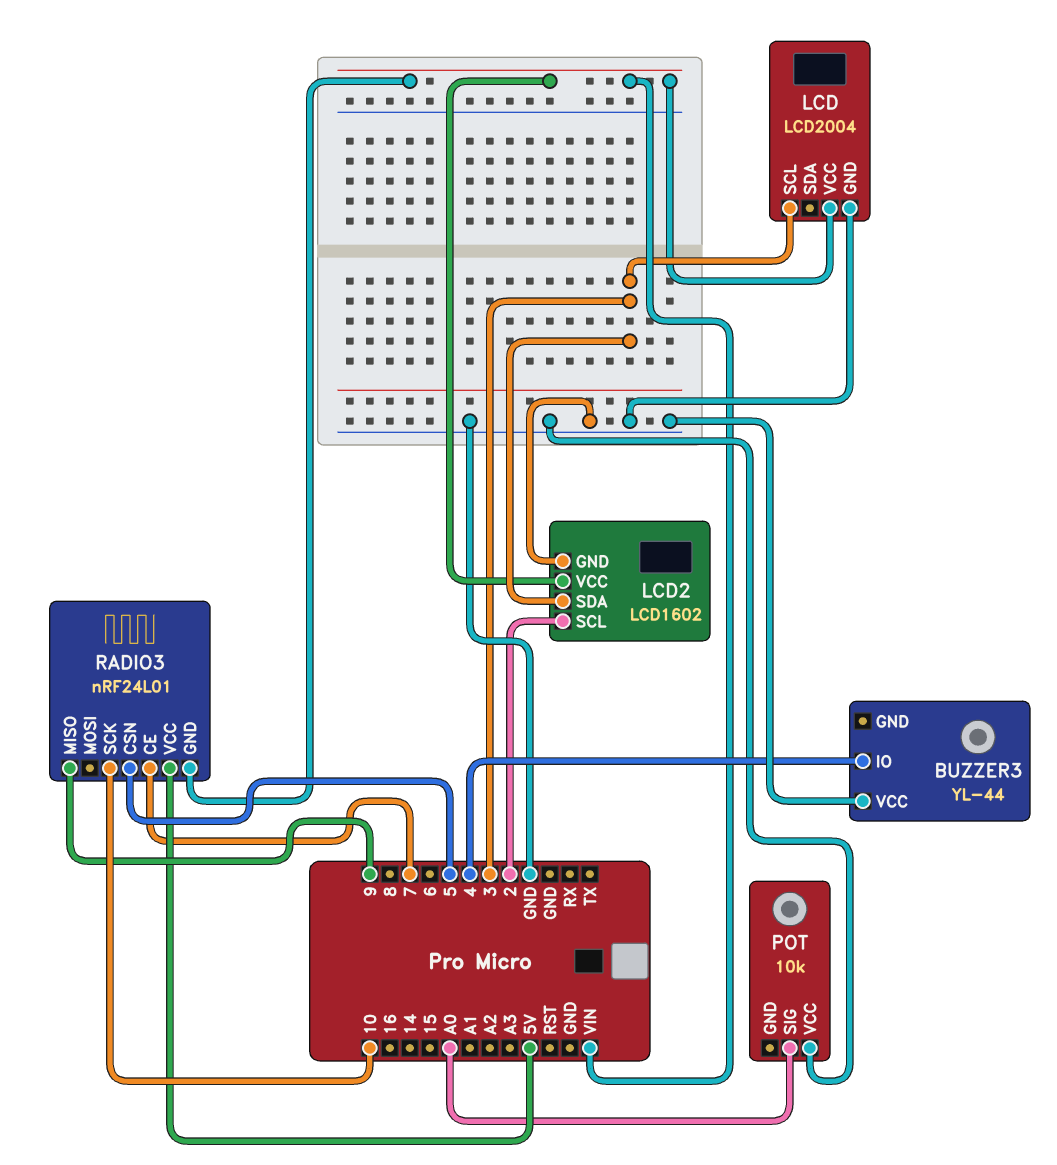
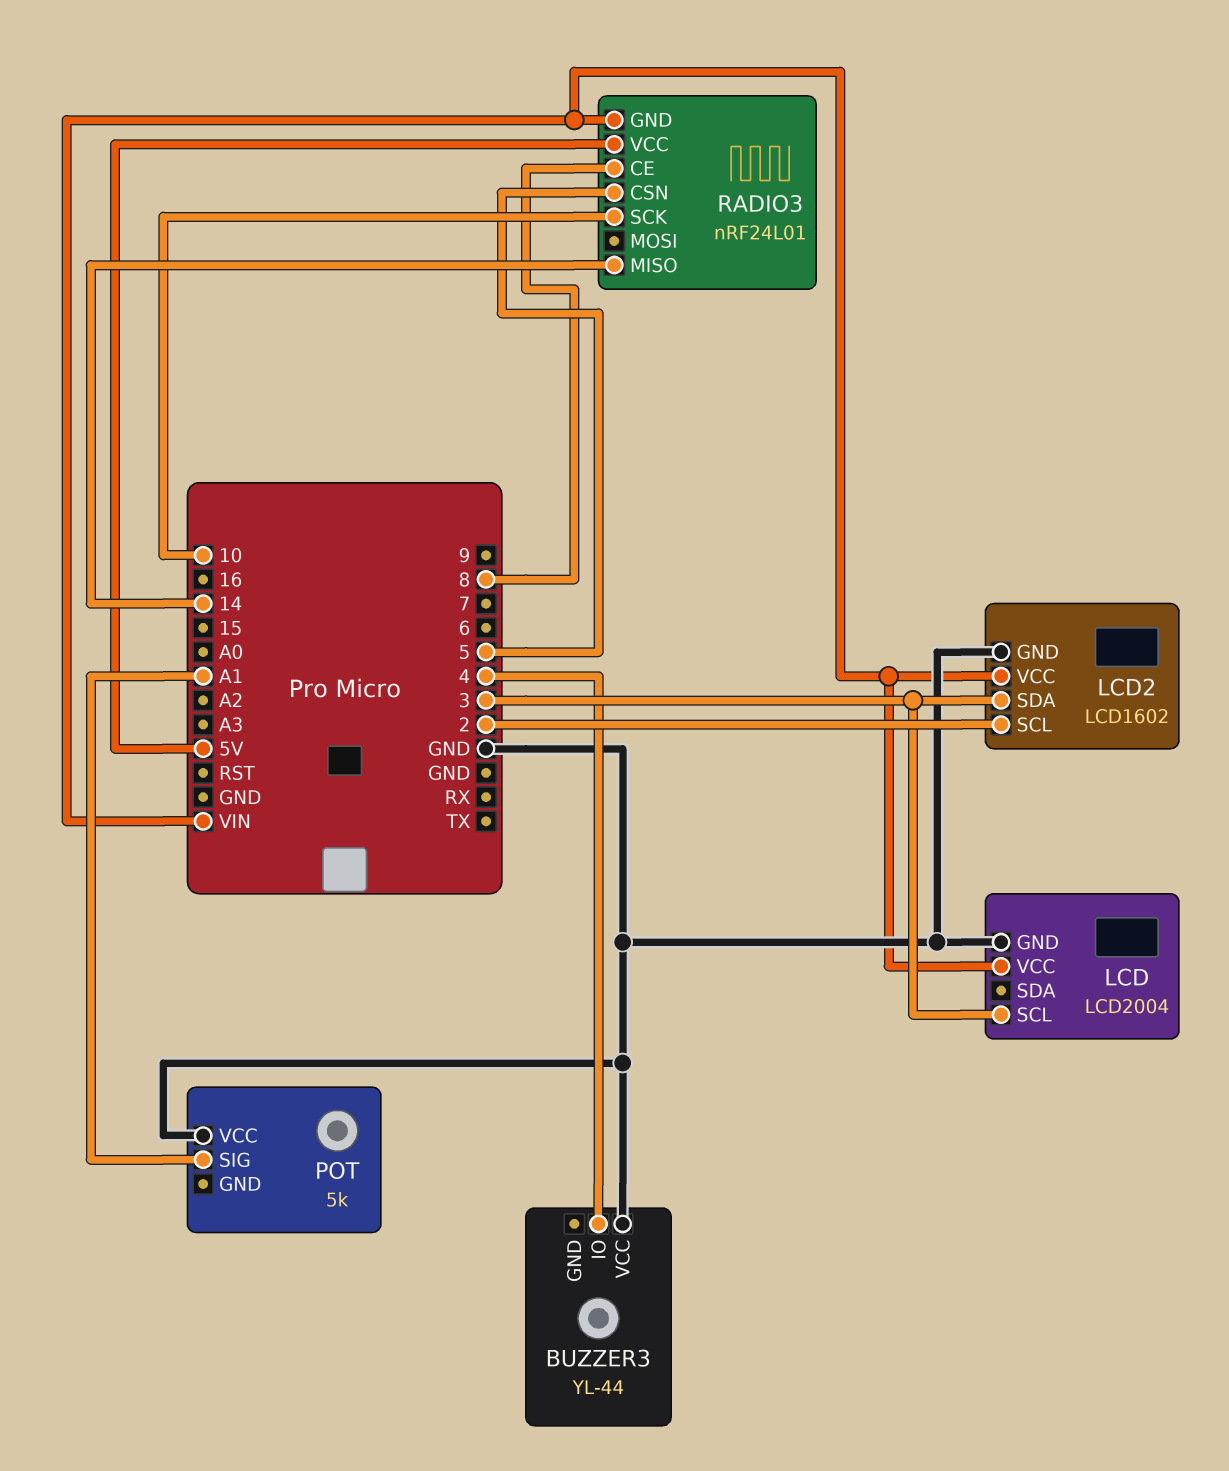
POT: 10k -> 5k
POT pin SIG: A0 -> A1
RADIO3 pin CE: 7 -> 8
RADIO3 pin MISO: 9 -> 14

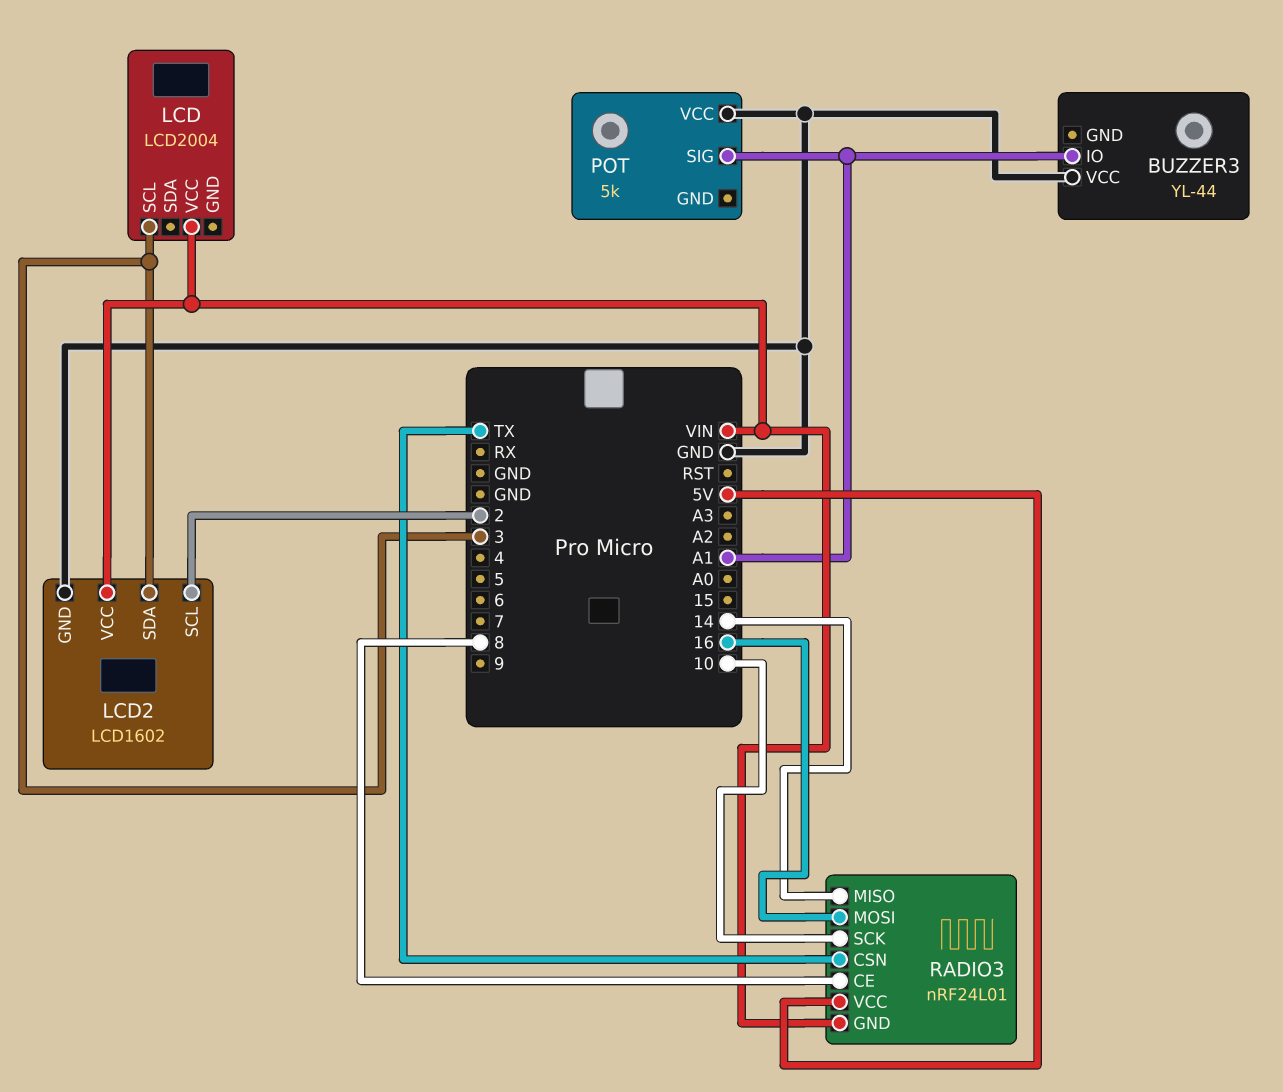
BUZZER3 pin IO: 4 -> A1
LCD pin GND: GND -> none
RADIO3 pin CSN: 5 -> TX
RADIO3 pin MOSI: none -> 16

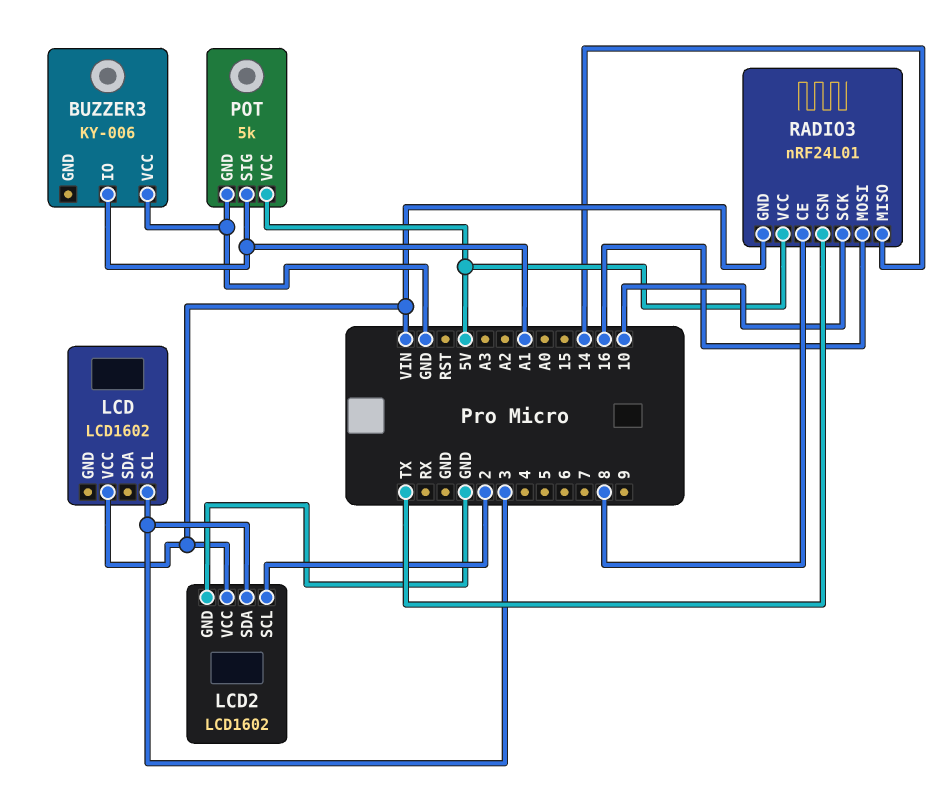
BUZZER3: YL-44 -> KY-006
LCD: LCD2004 -> LCD1602
POT pin GND: none -> GND
POT pin VCC: GND -> 5V

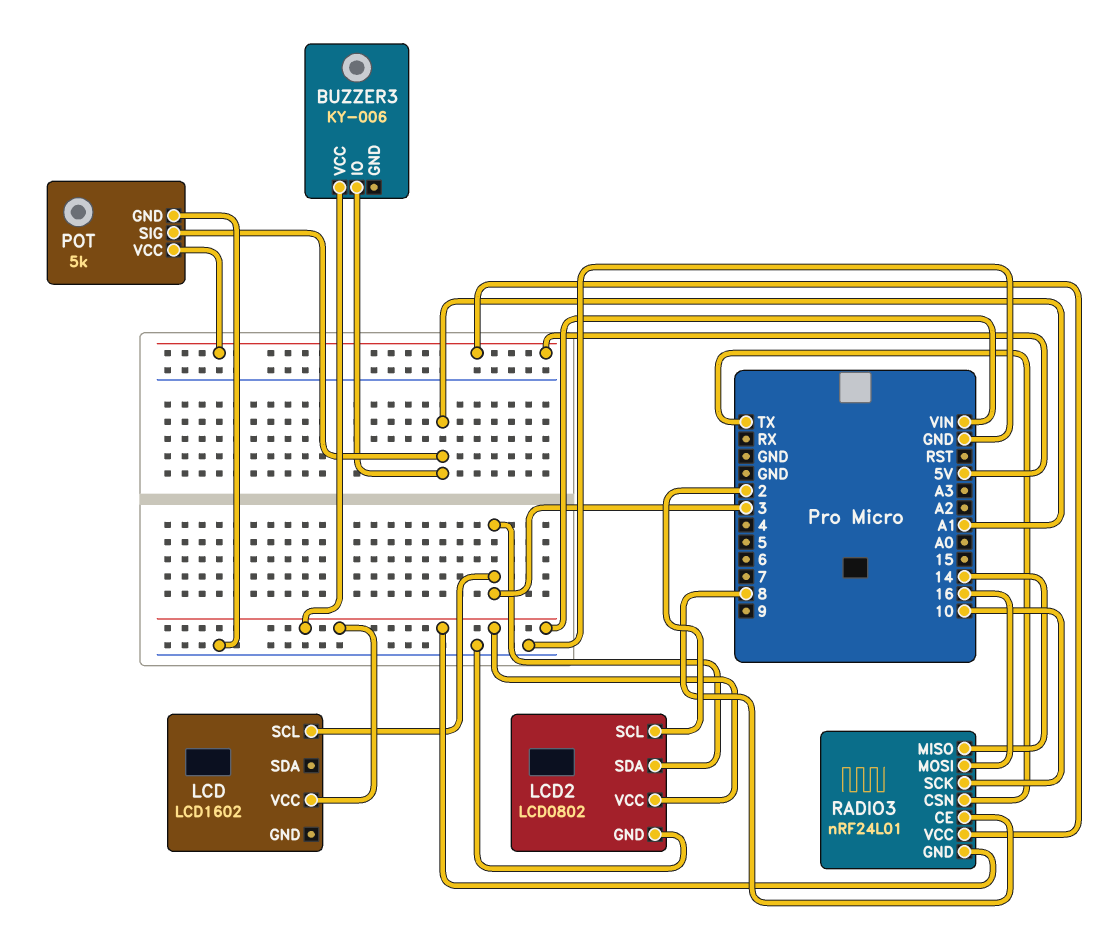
BUZZER3 pin VCC: GND -> VIN
LCD2: LCD1602 -> LCD0802

